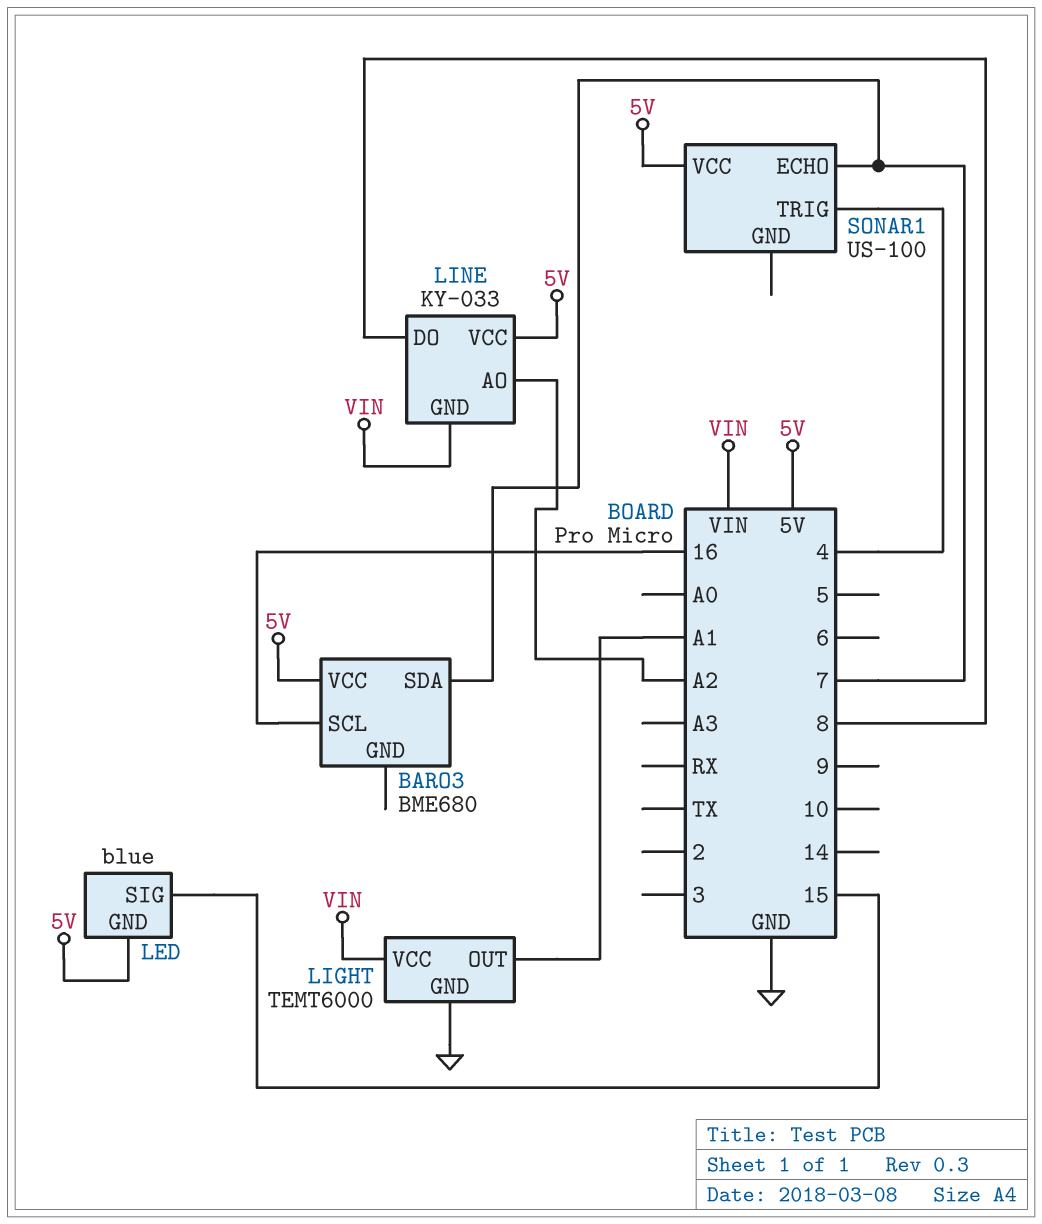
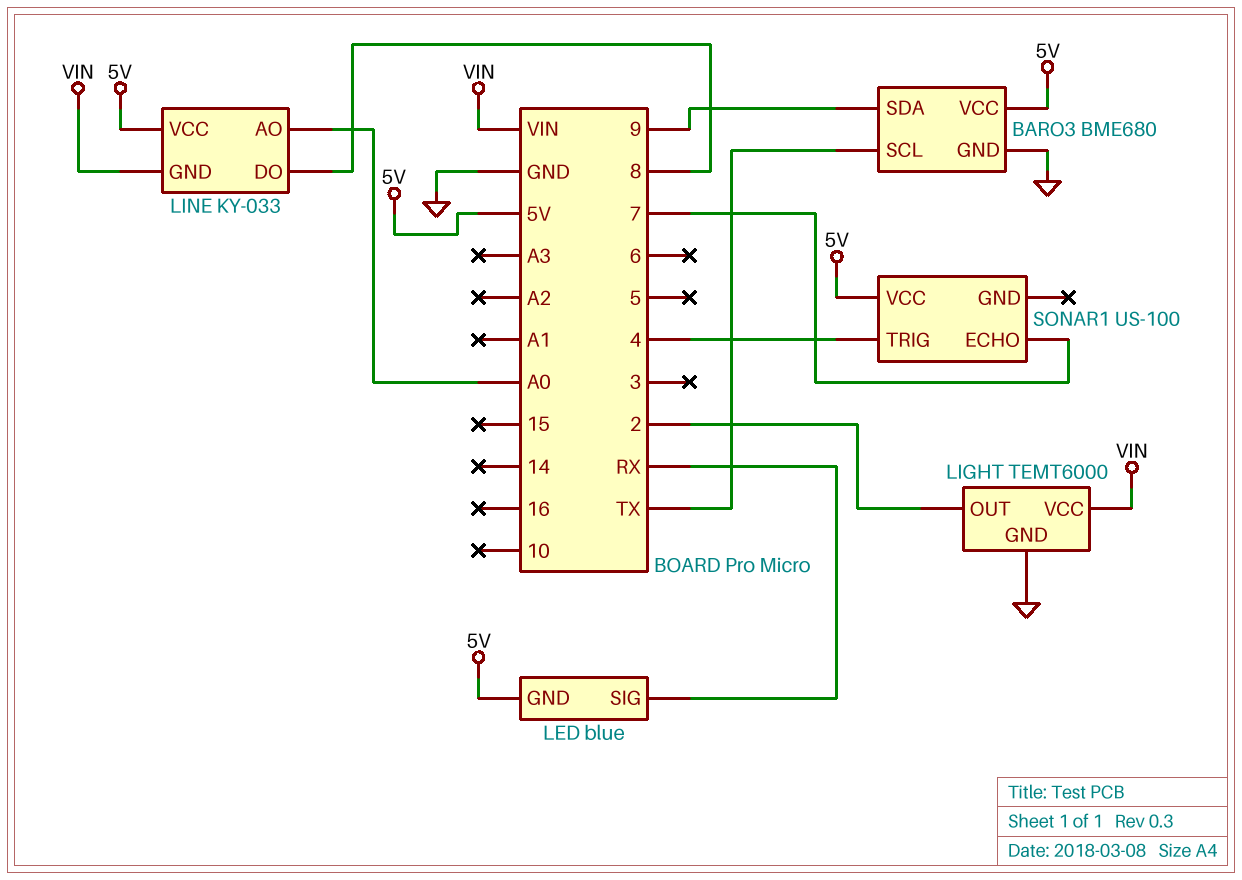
BARO3 pin GND: none -> GND
BARO3 pin SCL: 16 -> TX
BARO3 pin SDA: 7 -> 9
LED pin SIG: 15 -> RX
LIGHT pin OUT: A1 -> 2
LINE pin AO: A2 -> A0

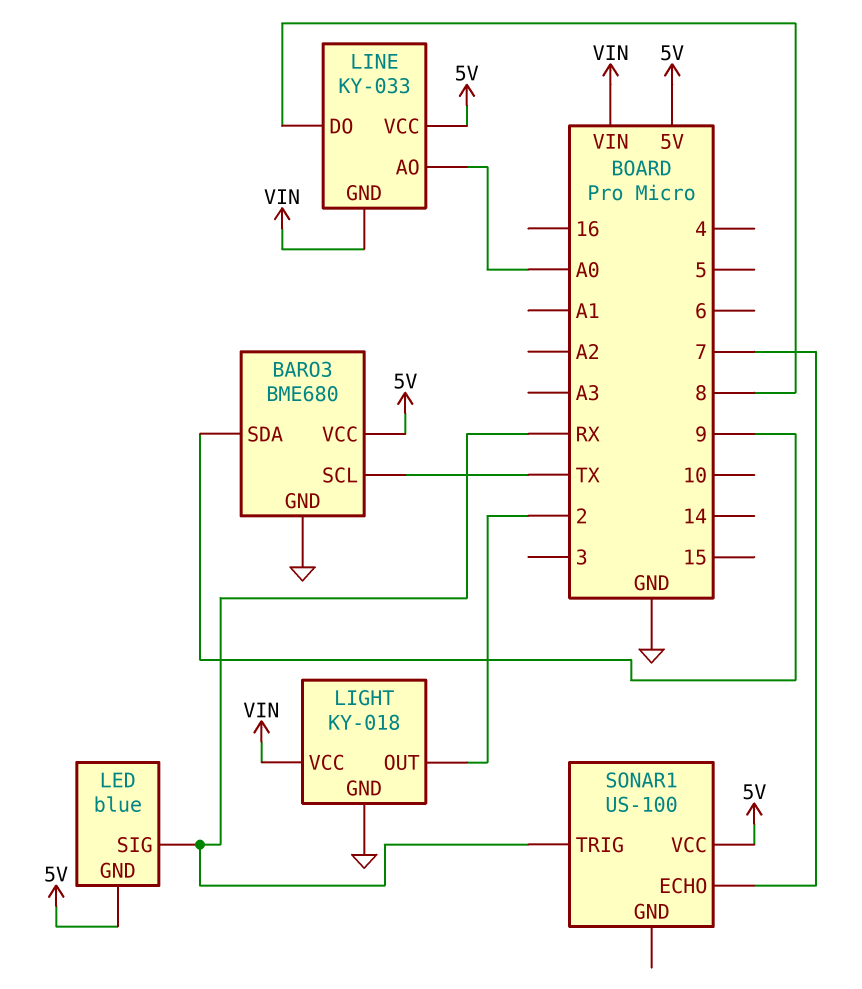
LIGHT: TEMT6000 -> KY-018
SONAR1 pin TRIG: 4 -> RX

